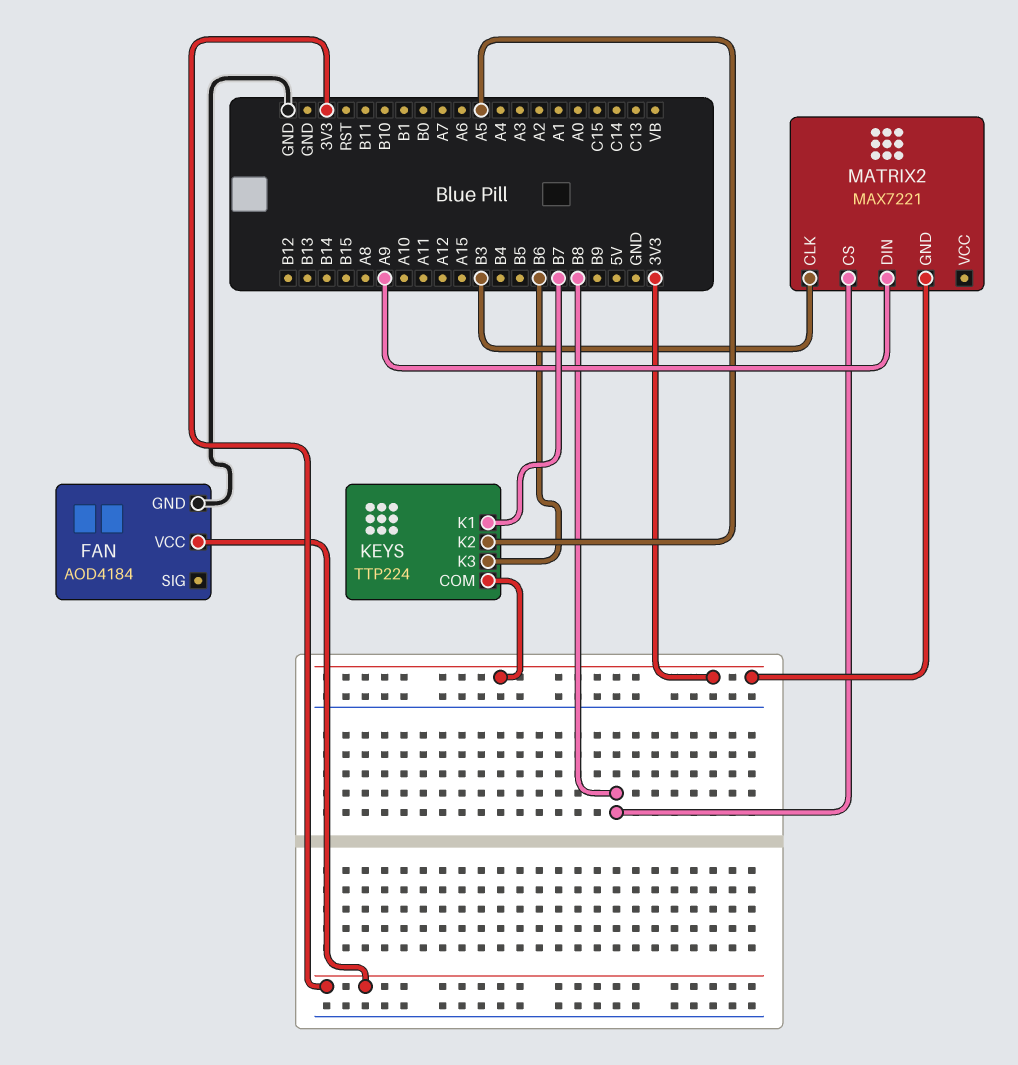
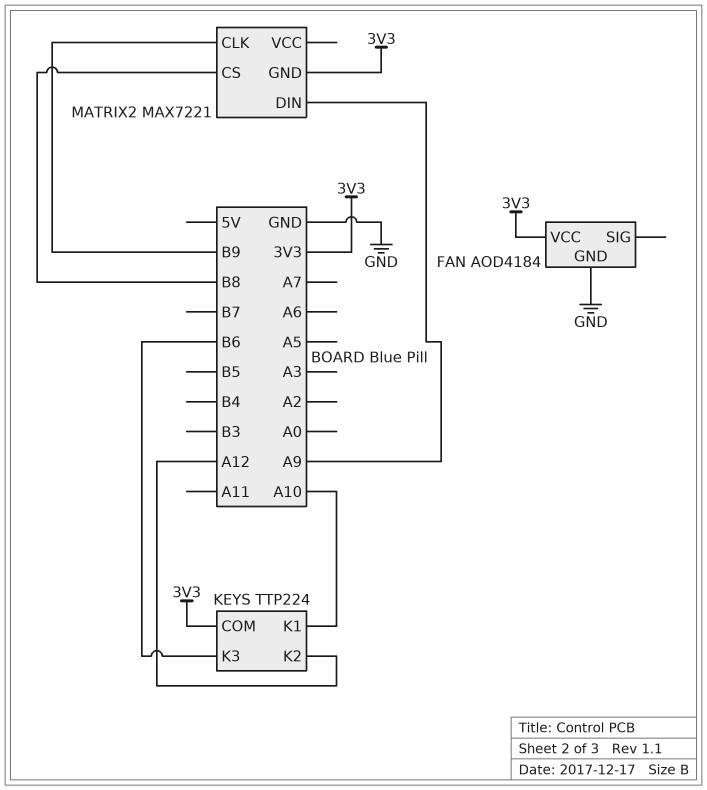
KEYS pin K1: B7 -> A10
KEYS pin K2: A5 -> A12
MATRIX2 pin CLK: B3 -> B9

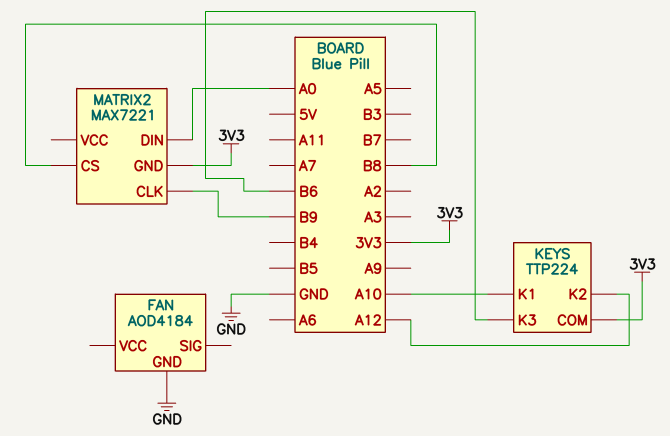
FAN pin VCC: 3V3 -> none
MATRIX2 pin DIN: A9 -> A0

